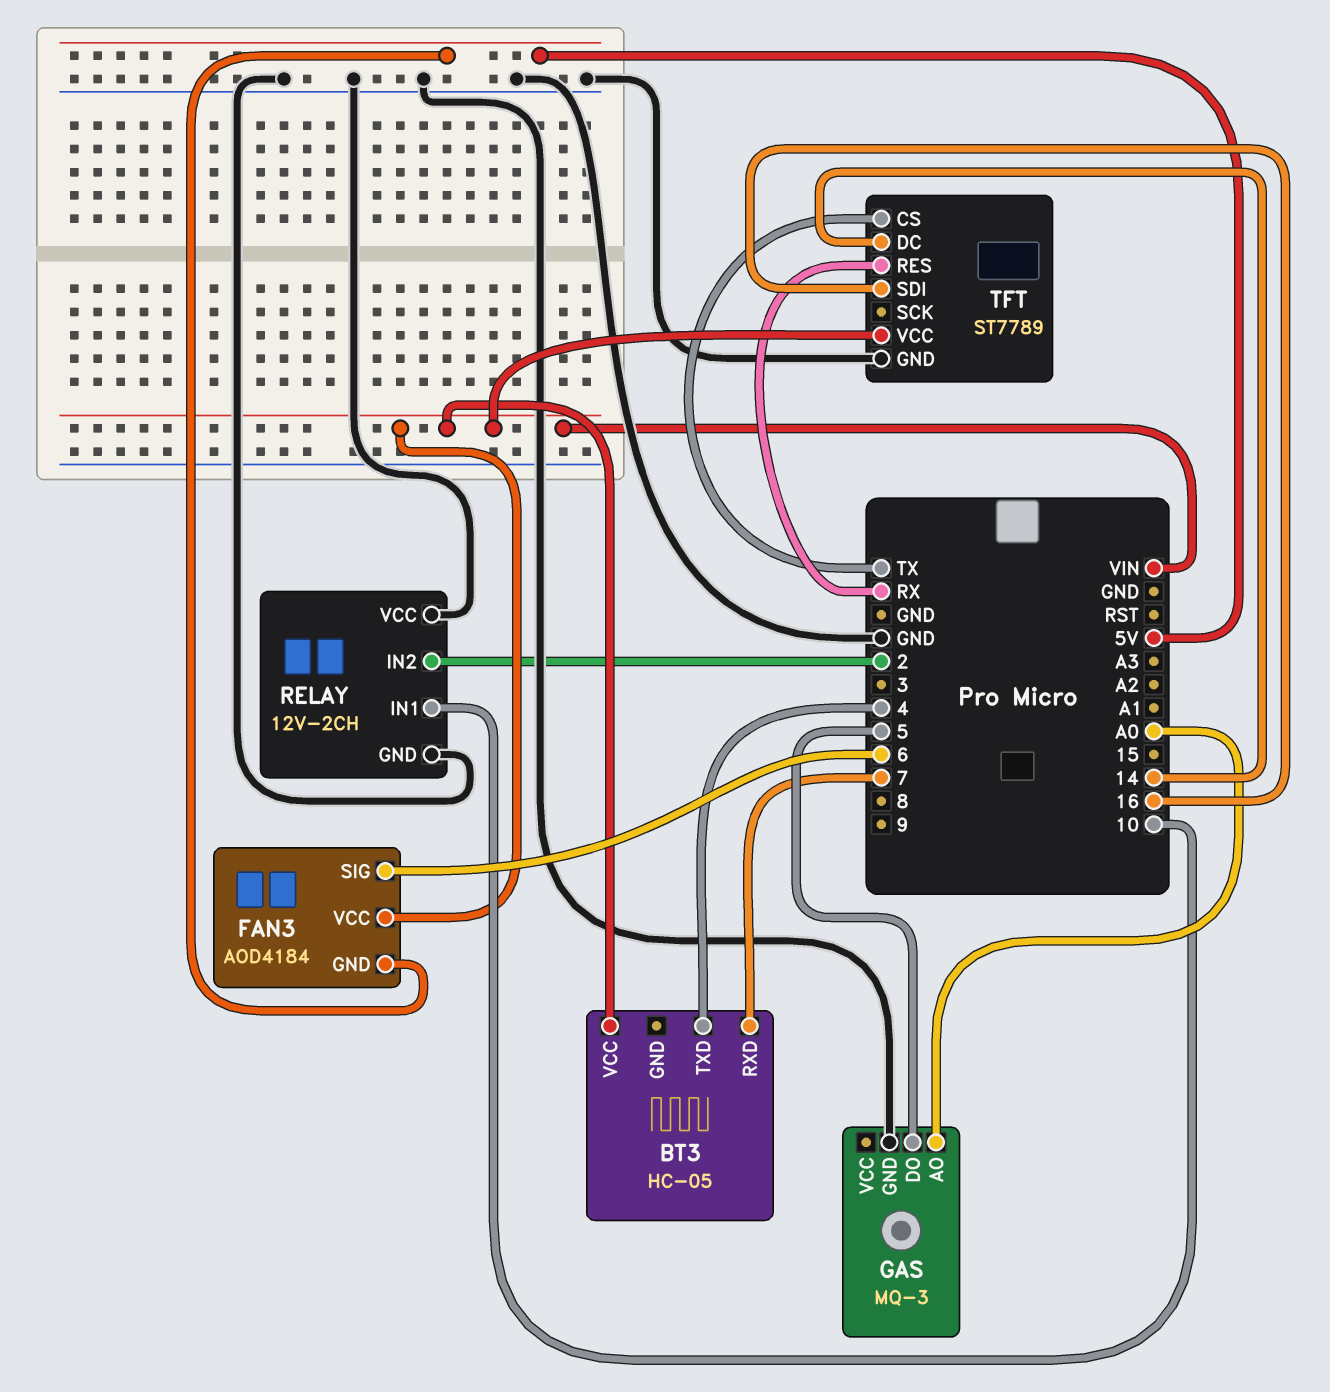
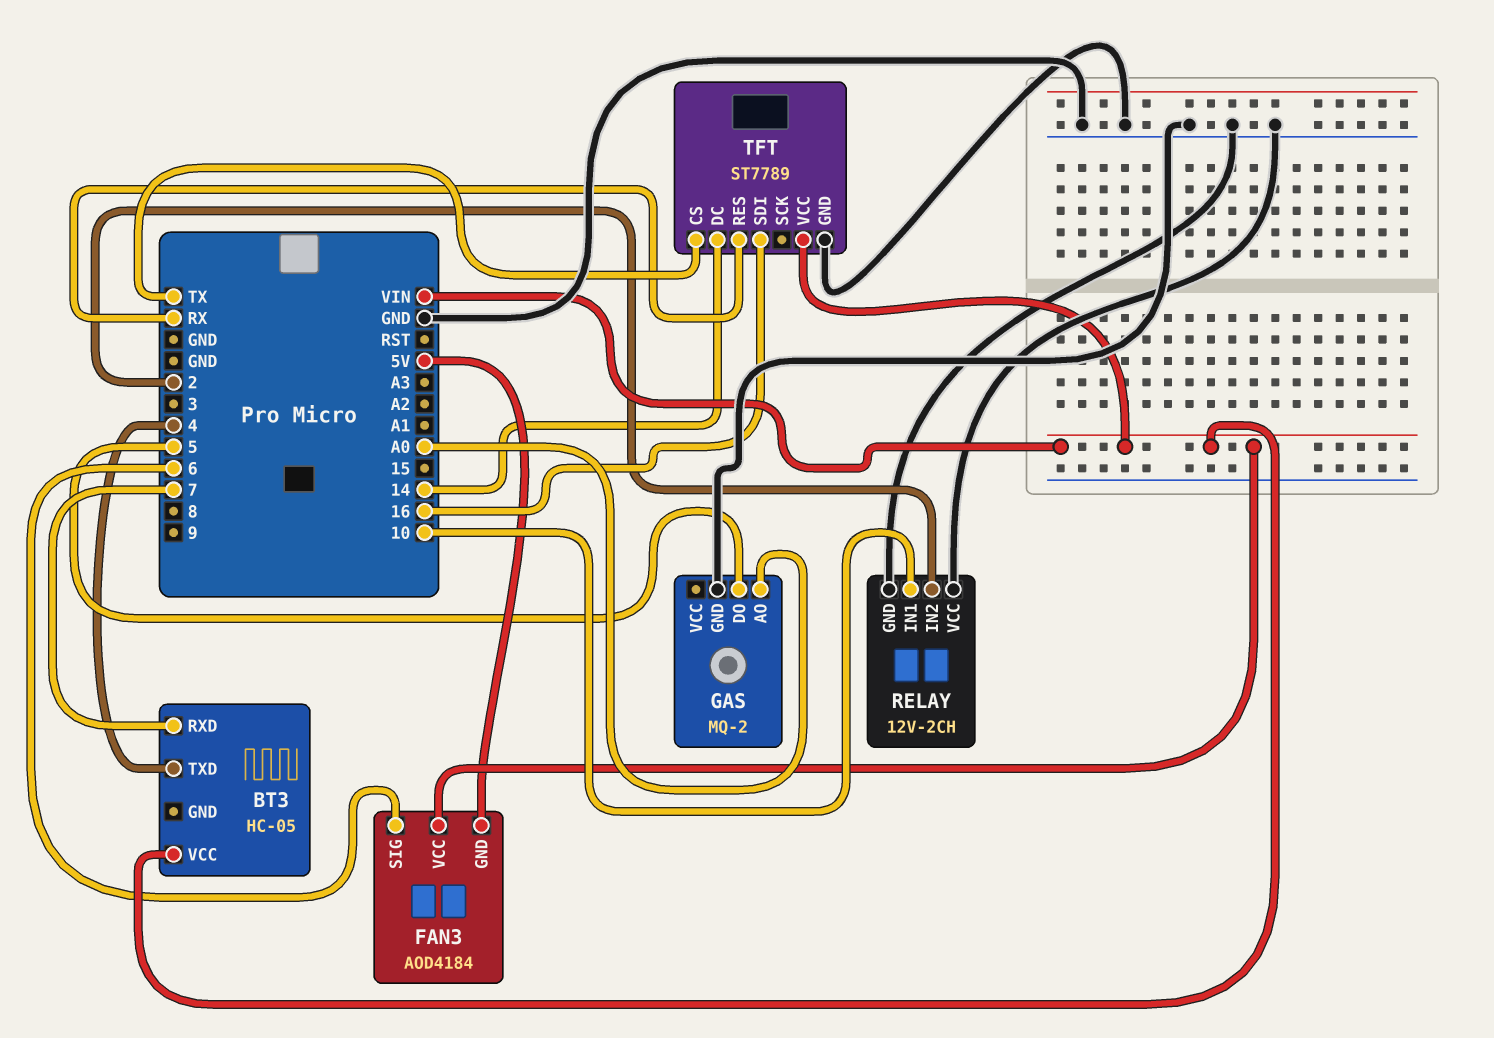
GAS: MQ-3 -> MQ-2

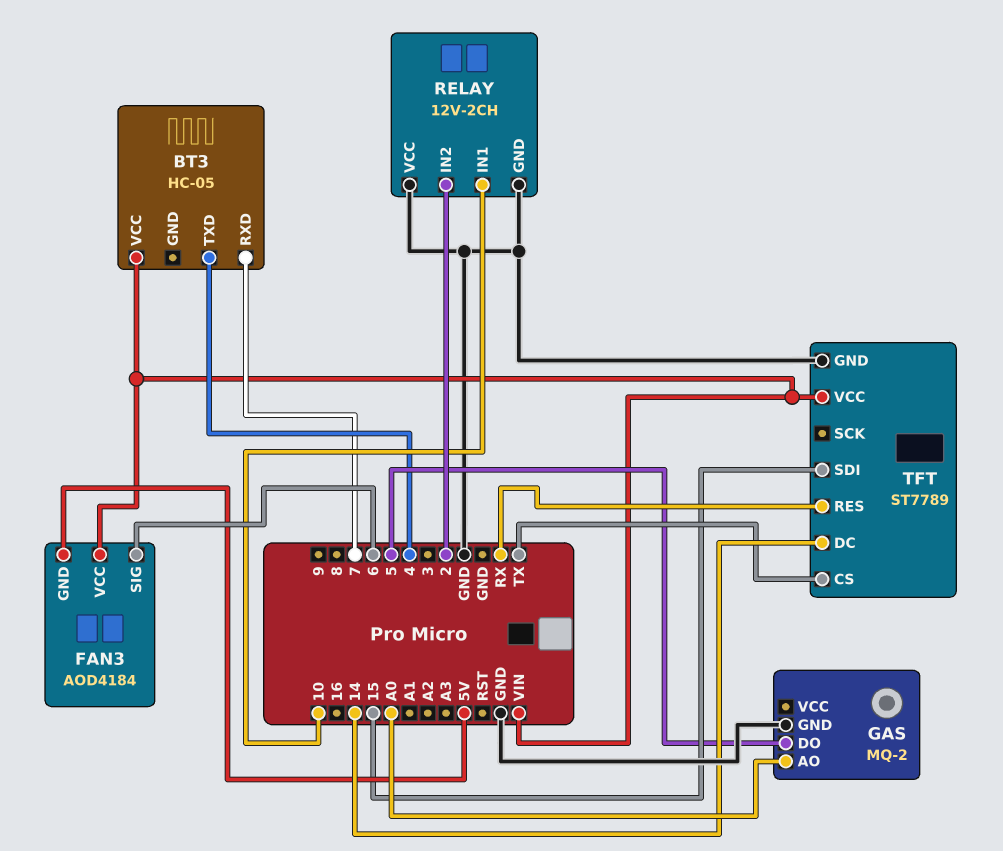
TFT pin SDI: 16 -> 15

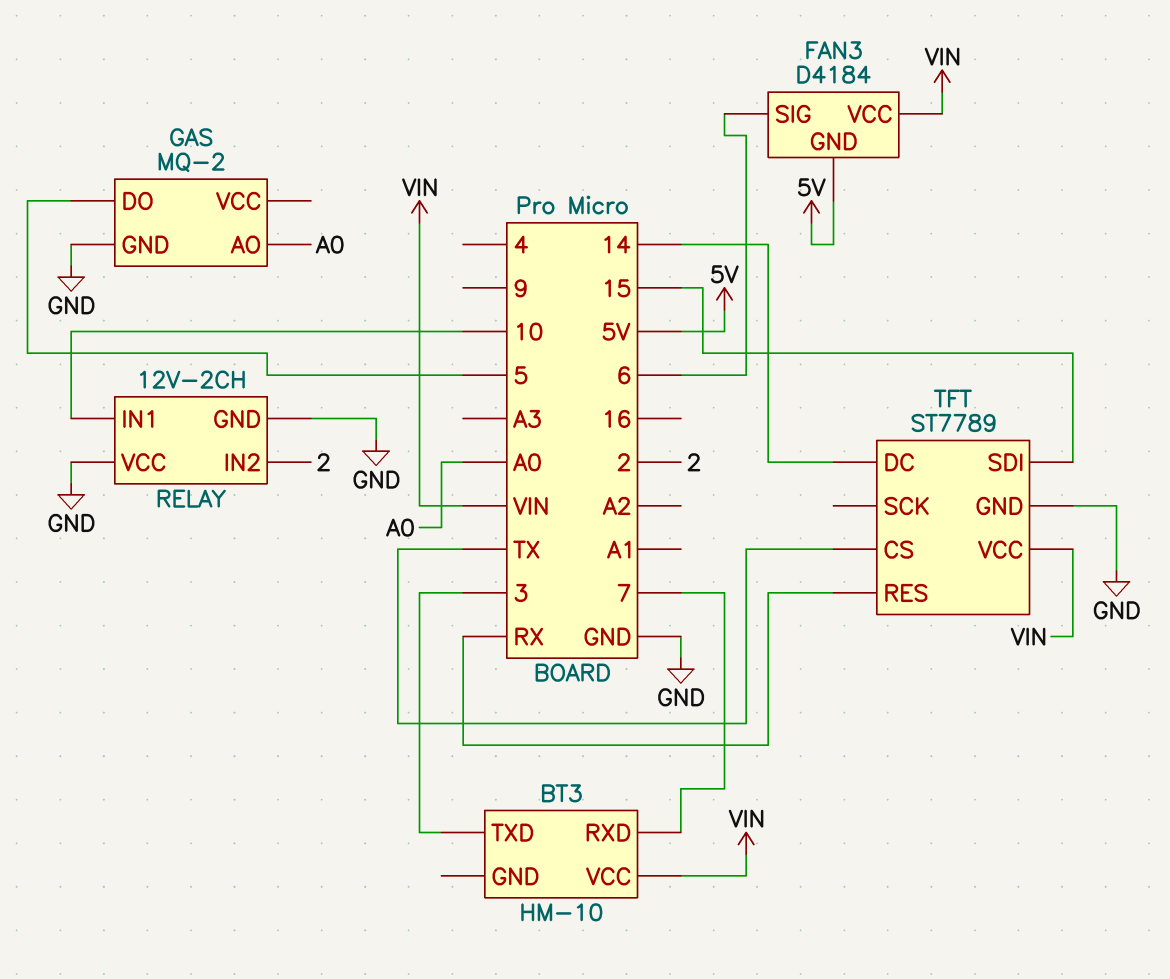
BT3: HC-05 -> HM-10
BT3 pin TXD: 4 -> 3
FAN3: AOD4184 -> D4184

